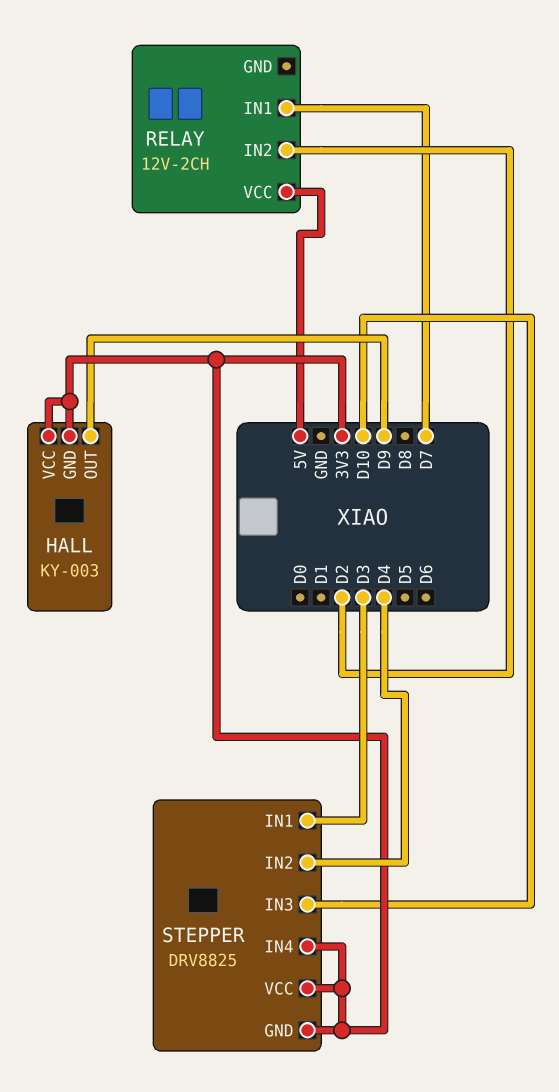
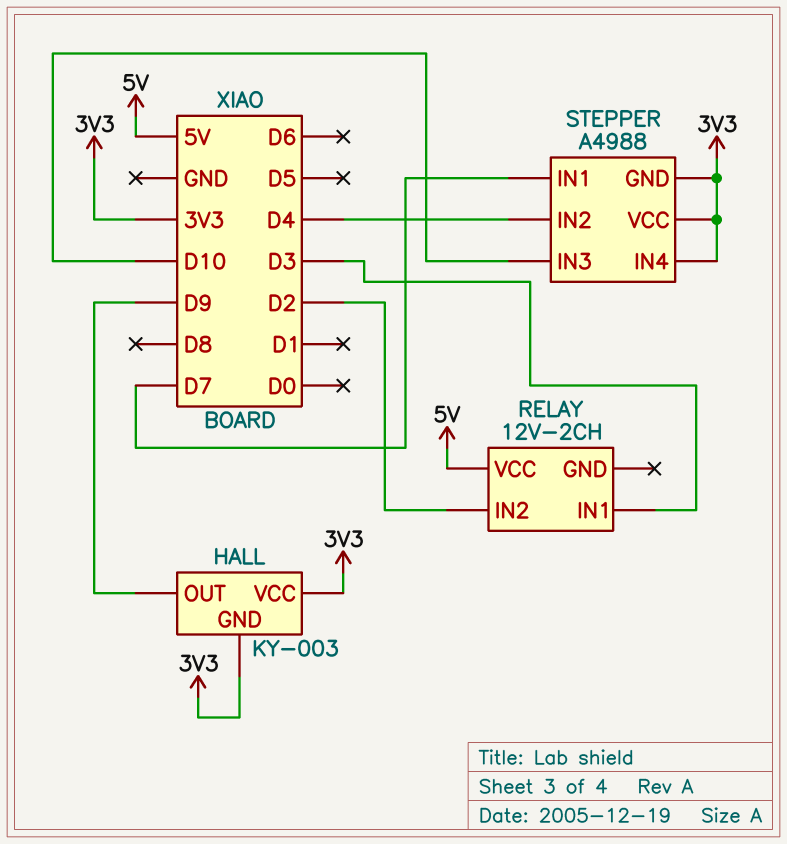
RELAY pin IN1: D7 -> D3
STEPPER: DRV8825 -> A4988
STEPPER pin IN1: D3 -> D7

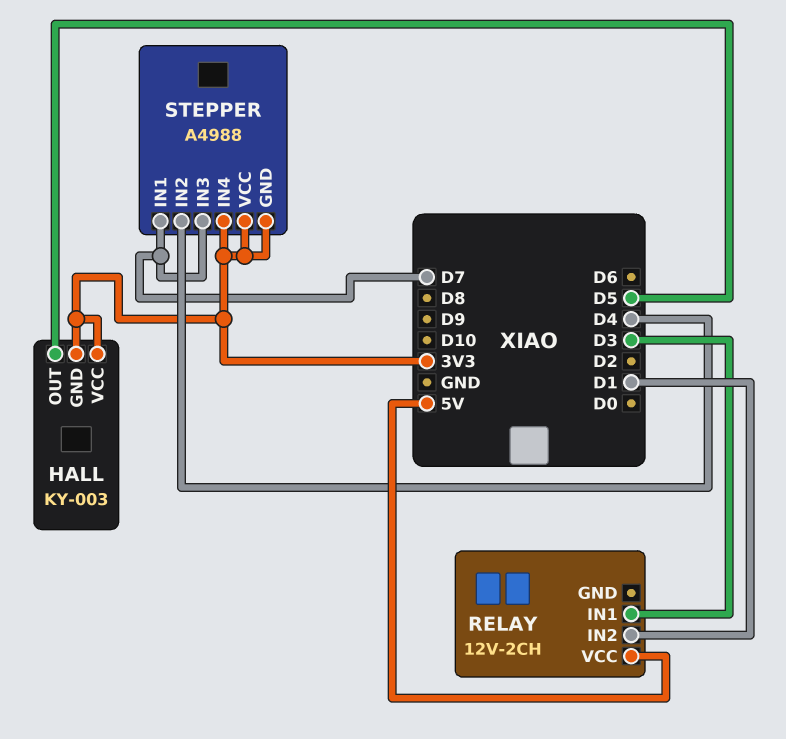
HALL pin OUT: D9 -> D5
RELAY pin IN2: D2 -> D1
STEPPER pin IN3: D10 -> D7

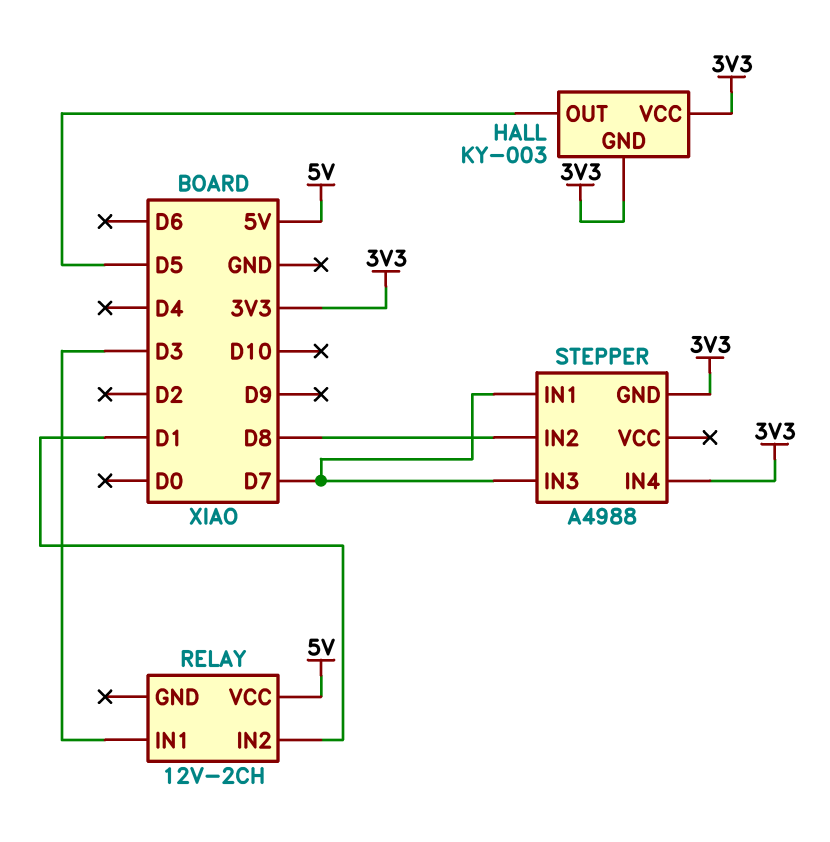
STEPPER pin IN2: D4 -> D8
STEPPER pin VCC: 3V3 -> none

